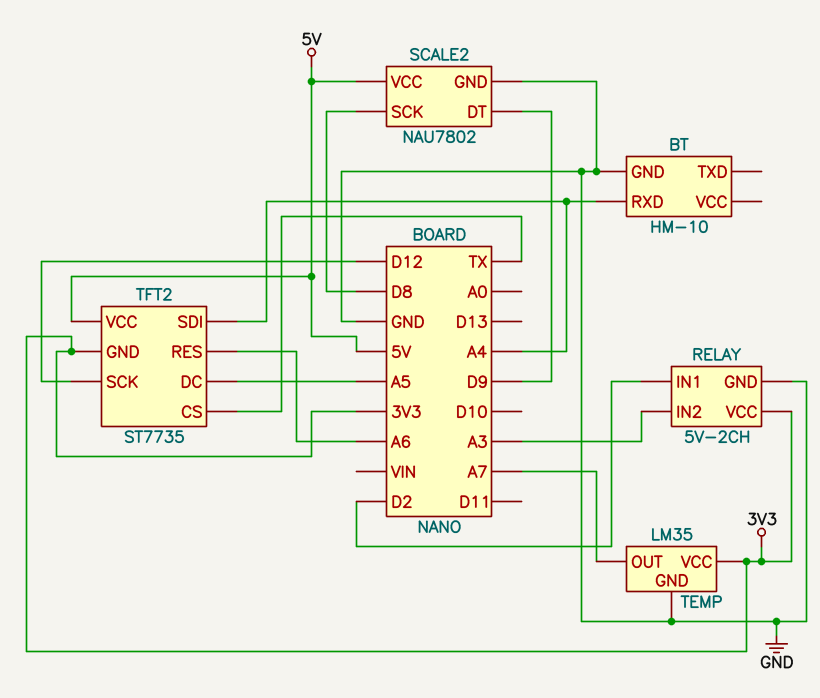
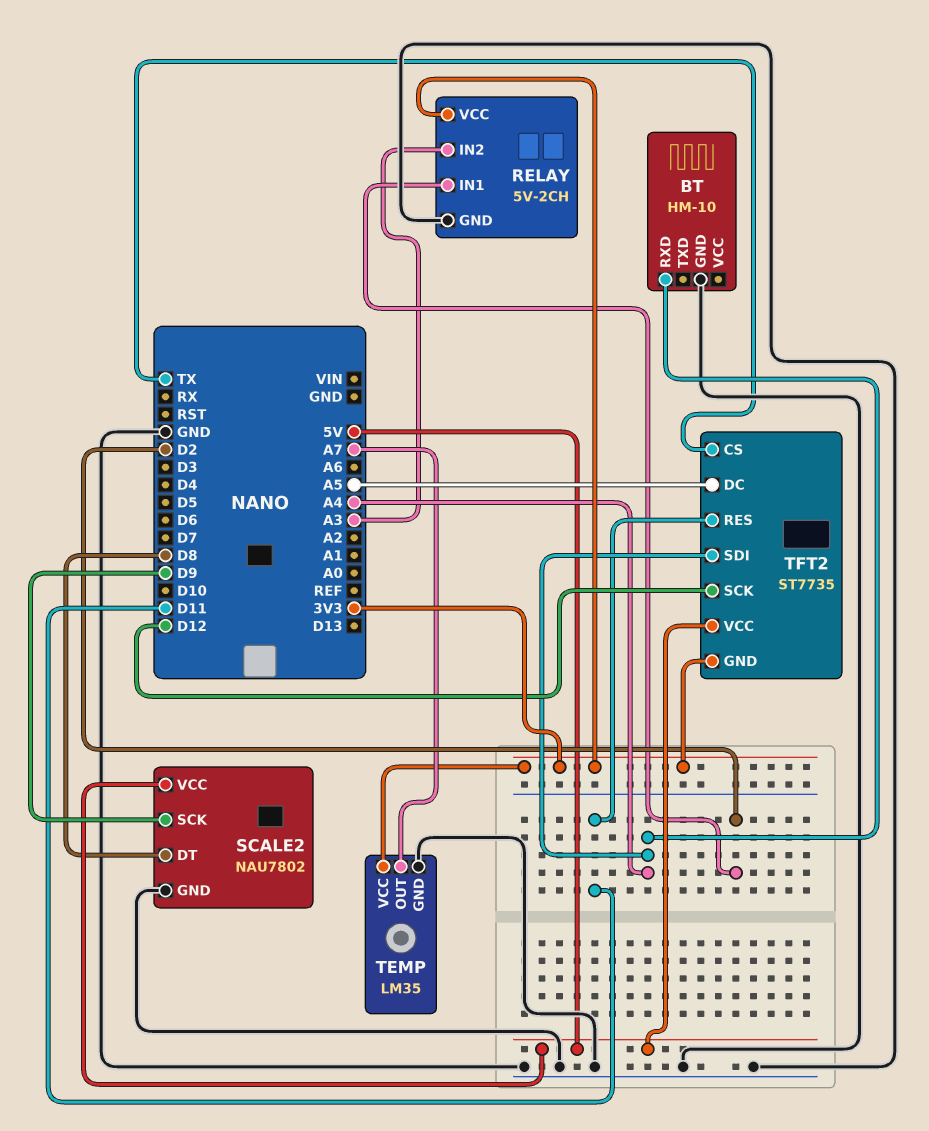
SCALE2 pin DT: D9 -> D8
SCALE2 pin SCK: D8 -> D9
TFT2 pin RES: A6 -> D11

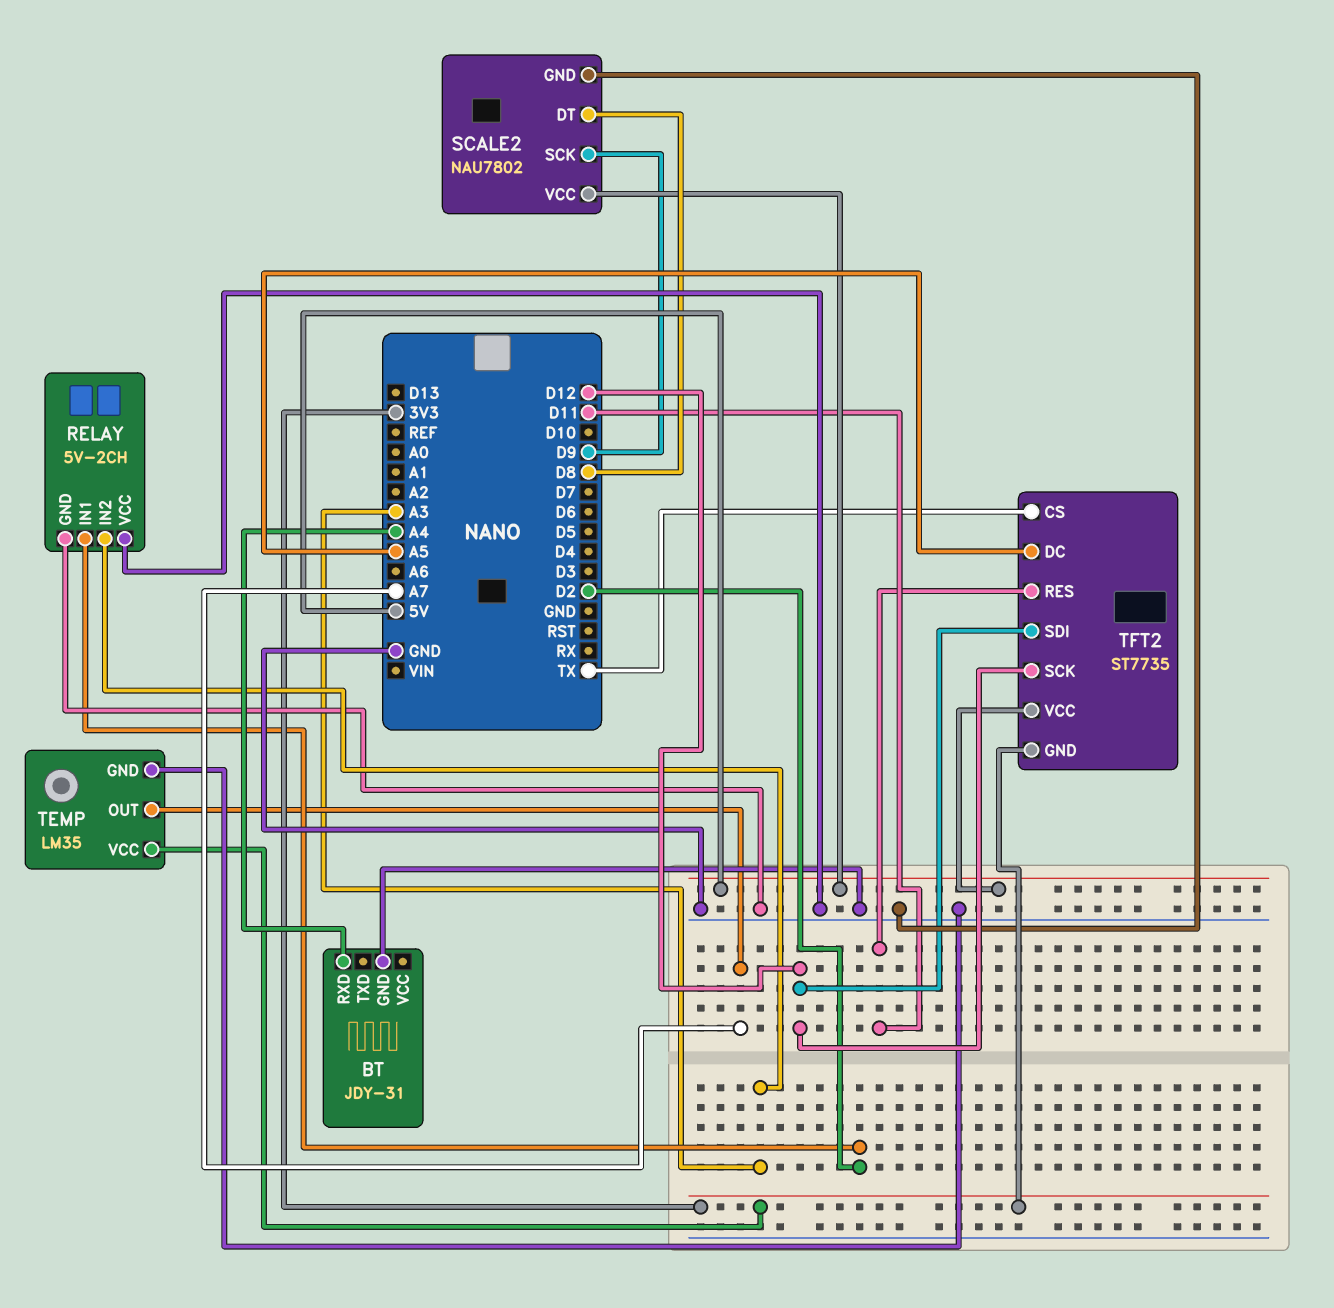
BT: HM-10 -> JDY-31
RELAY pin VCC: 3V3 -> GND
TFT2 pin SDI: A4 -> D12

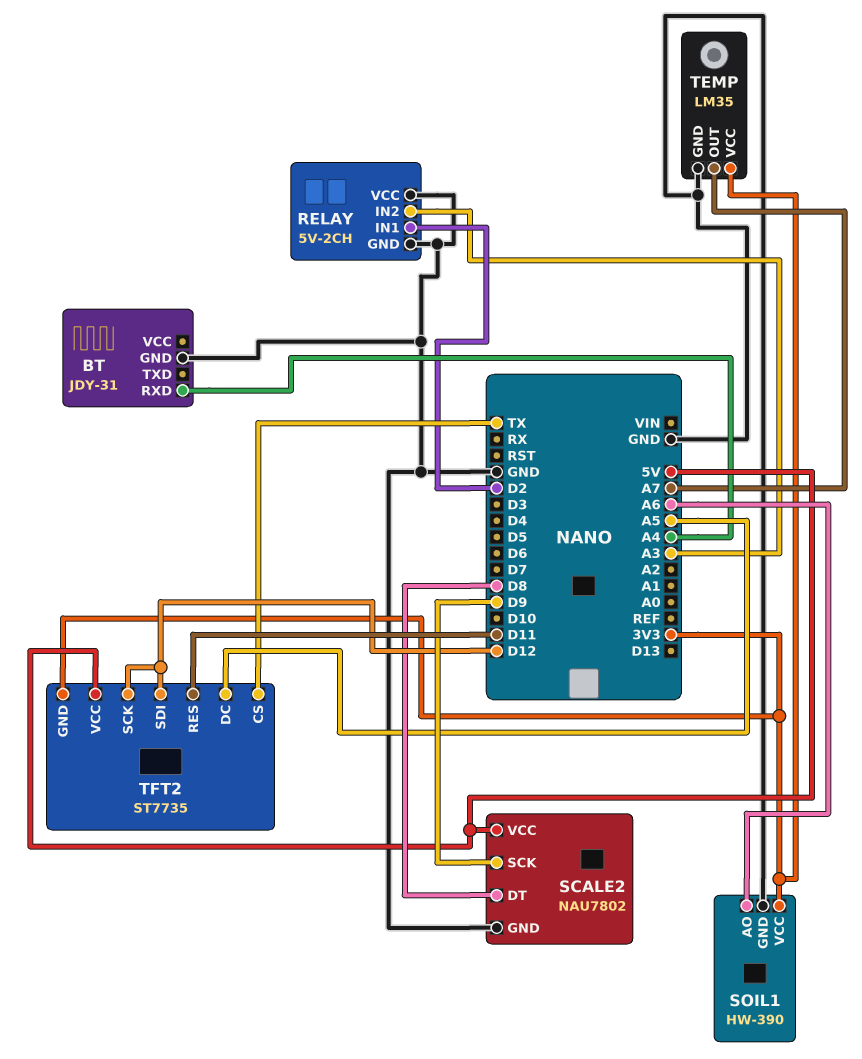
SOIL1: none -> HW-390
SOIL1 pin AO: none -> A6
SOIL1 pin GND: none -> GND
SOIL1 pin VCC: none -> 3V3

